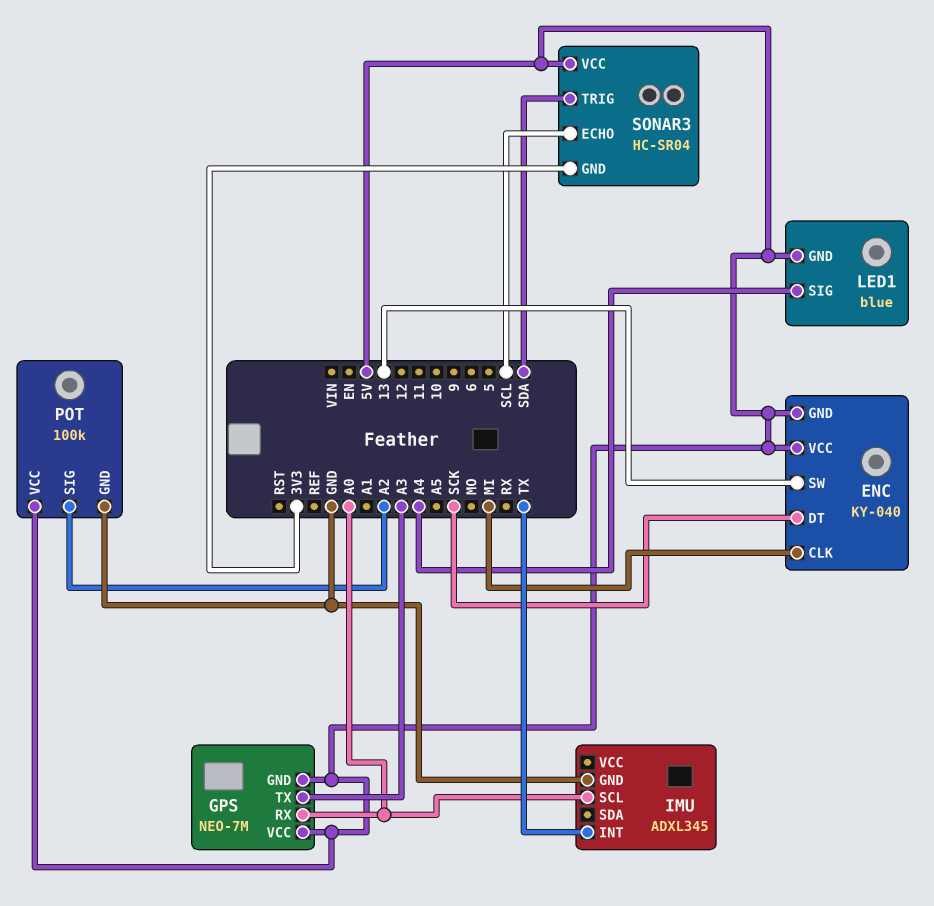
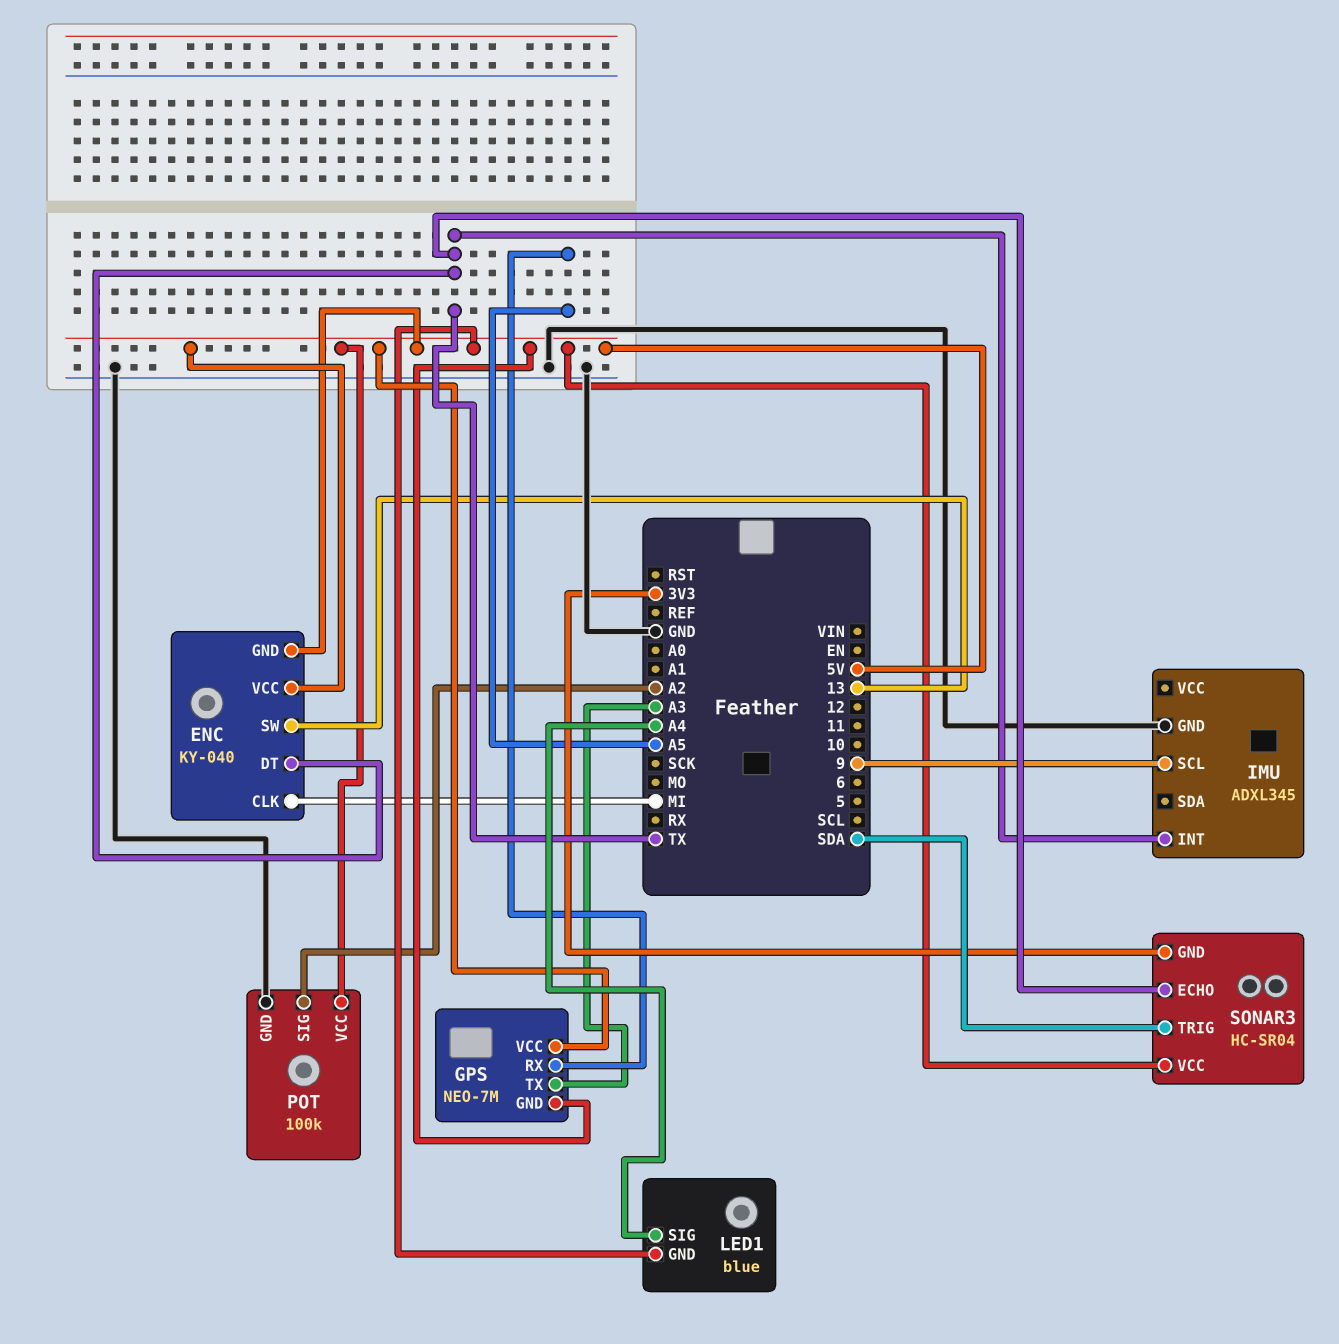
ENC pin DT: SCK -> TX
GPS pin RX: A0 -> A5
IMU pin SCL: A0 -> 9
SONAR3 pin ECHO: SCL -> TX

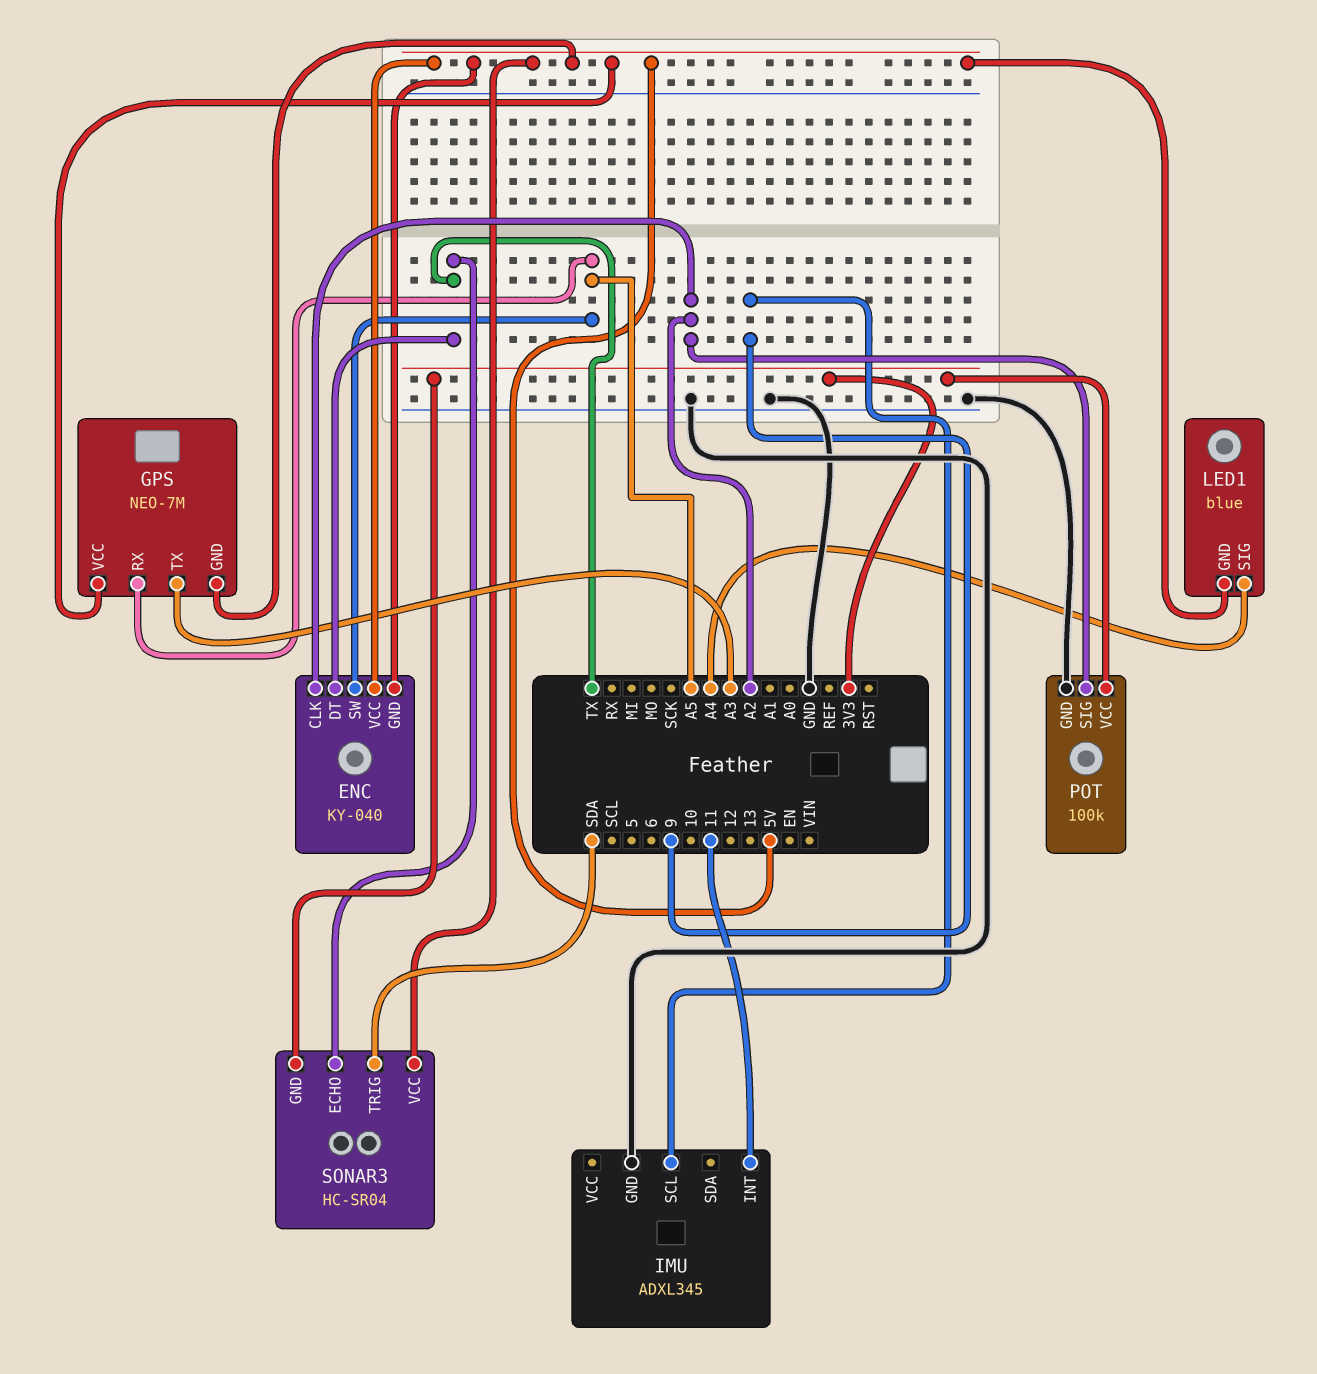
ENC pin CLK: MI -> A2
ENC pin SW: 13 -> A5
IMU pin INT: TX -> 11
POT pin VCC: 5V -> 3V3

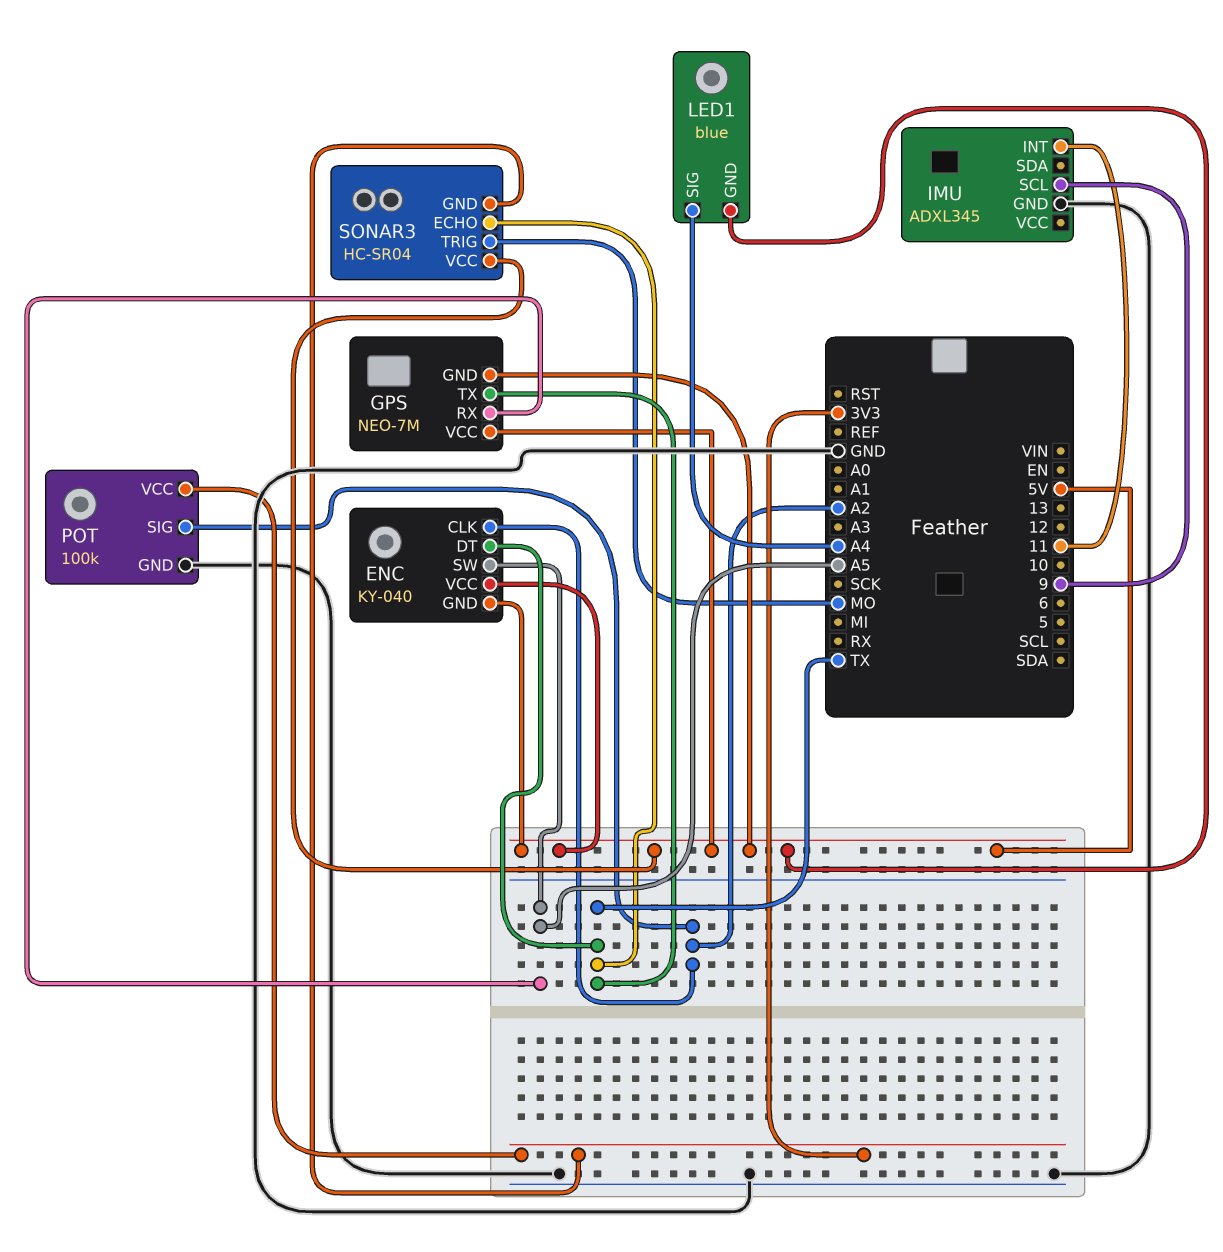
GPS pin TX: A3 -> TX
SONAR3 pin TRIG: SDA -> MO

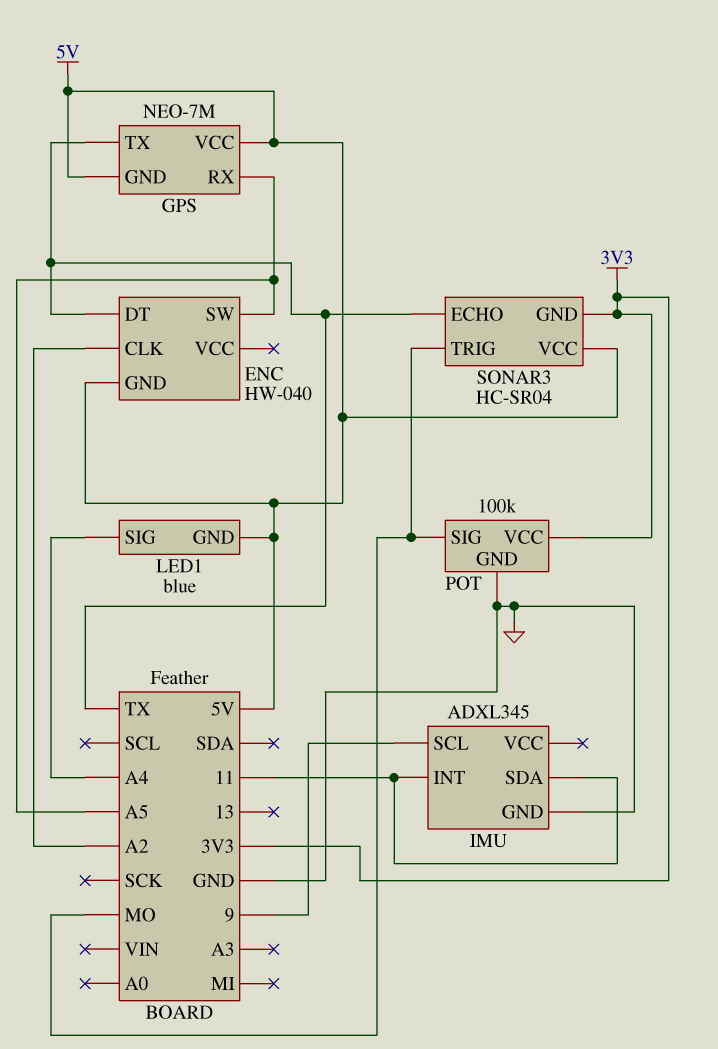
ENC: KY-040 -> HW-040
ENC pin VCC: 5V -> none
IMU pin SDA: none -> 11
POT pin SIG: A2 -> MO

